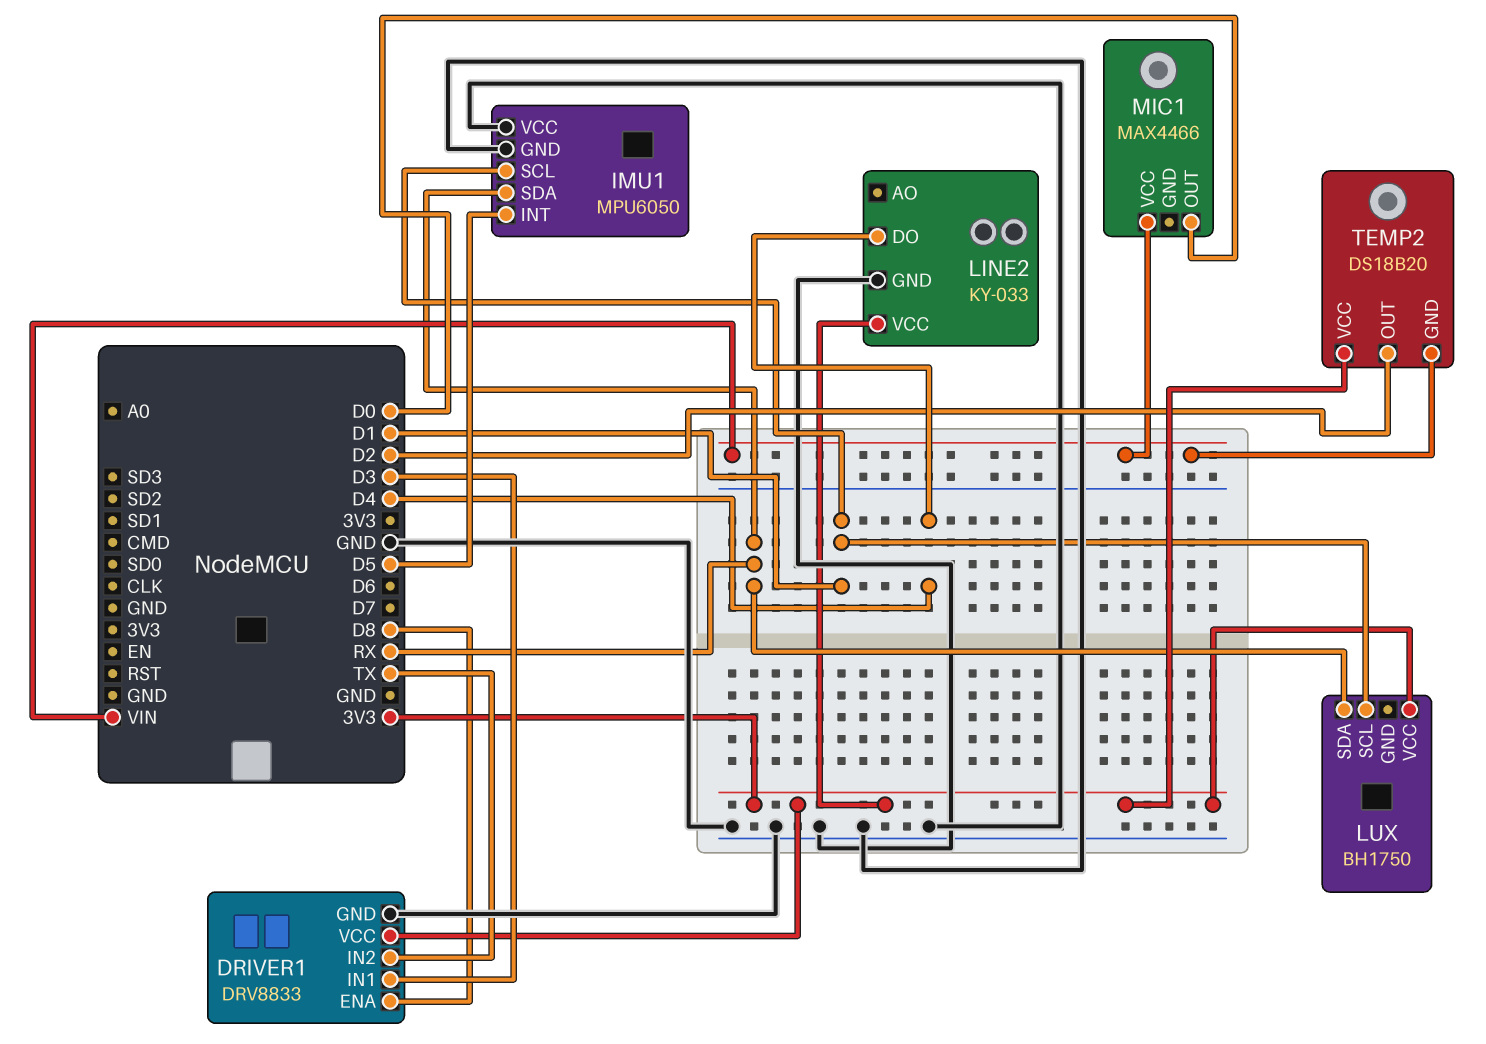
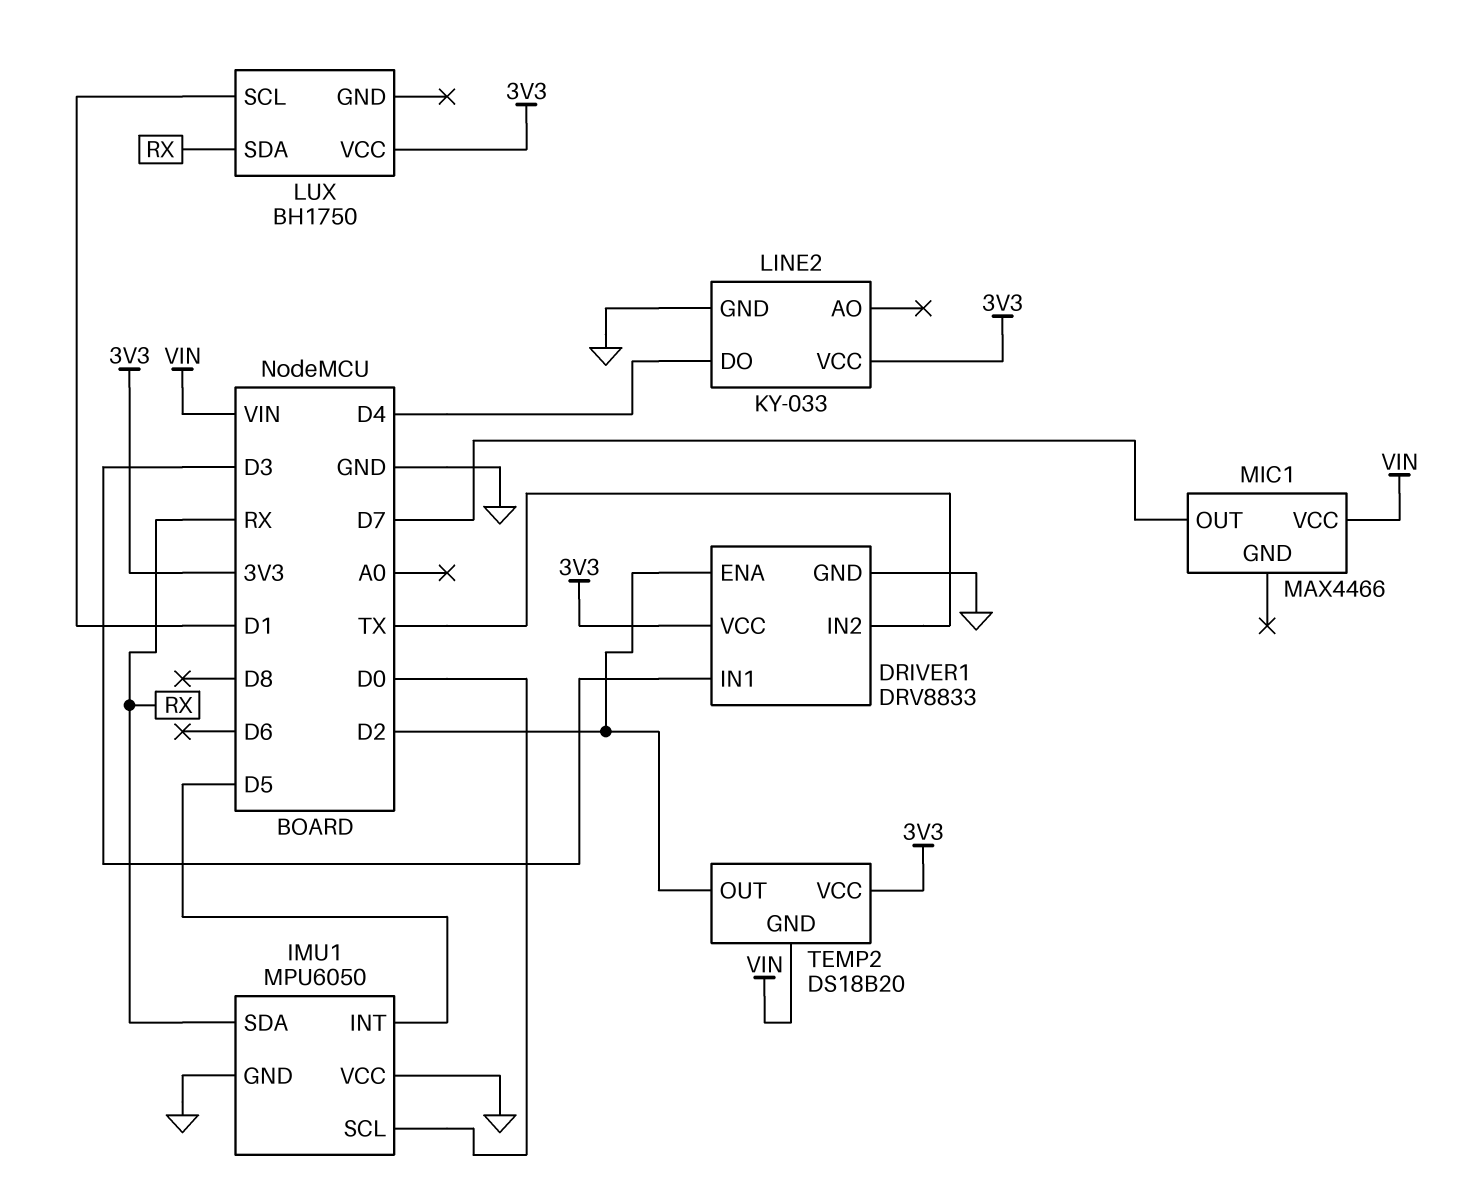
DRIVER1 pin ENA: D8 -> D2
IMU1 pin SCL: D1 -> D0
MIC1 pin OUT: D0 -> D7

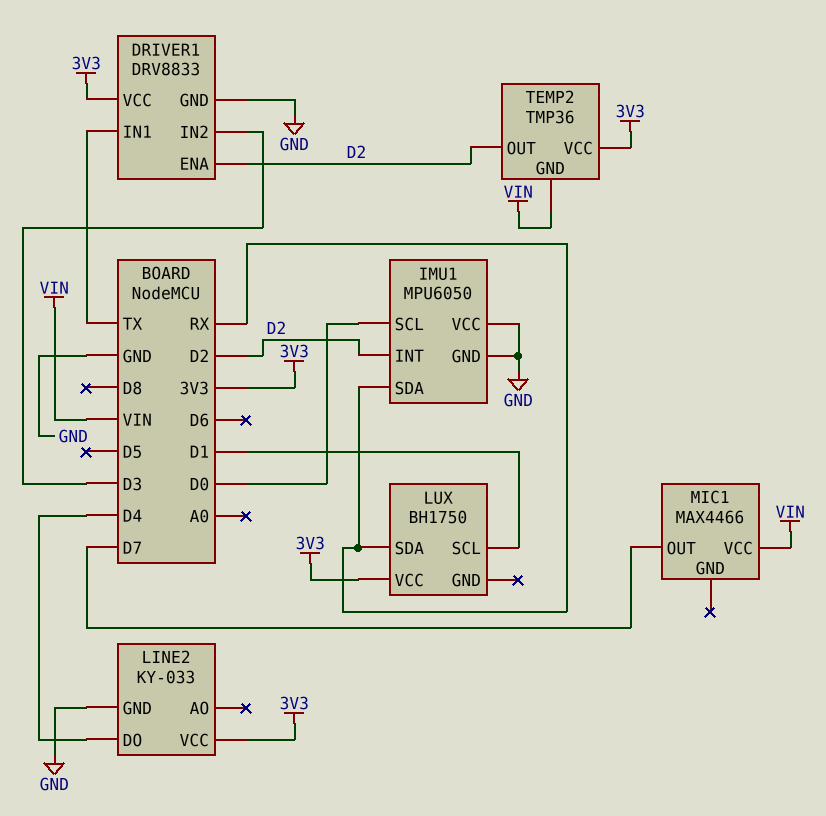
DRIVER1 pin IN1: D3 -> TX
DRIVER1 pin IN2: TX -> D3
IMU1 pin INT: D5 -> D2
TEMP2: DS18B20 -> TMP36

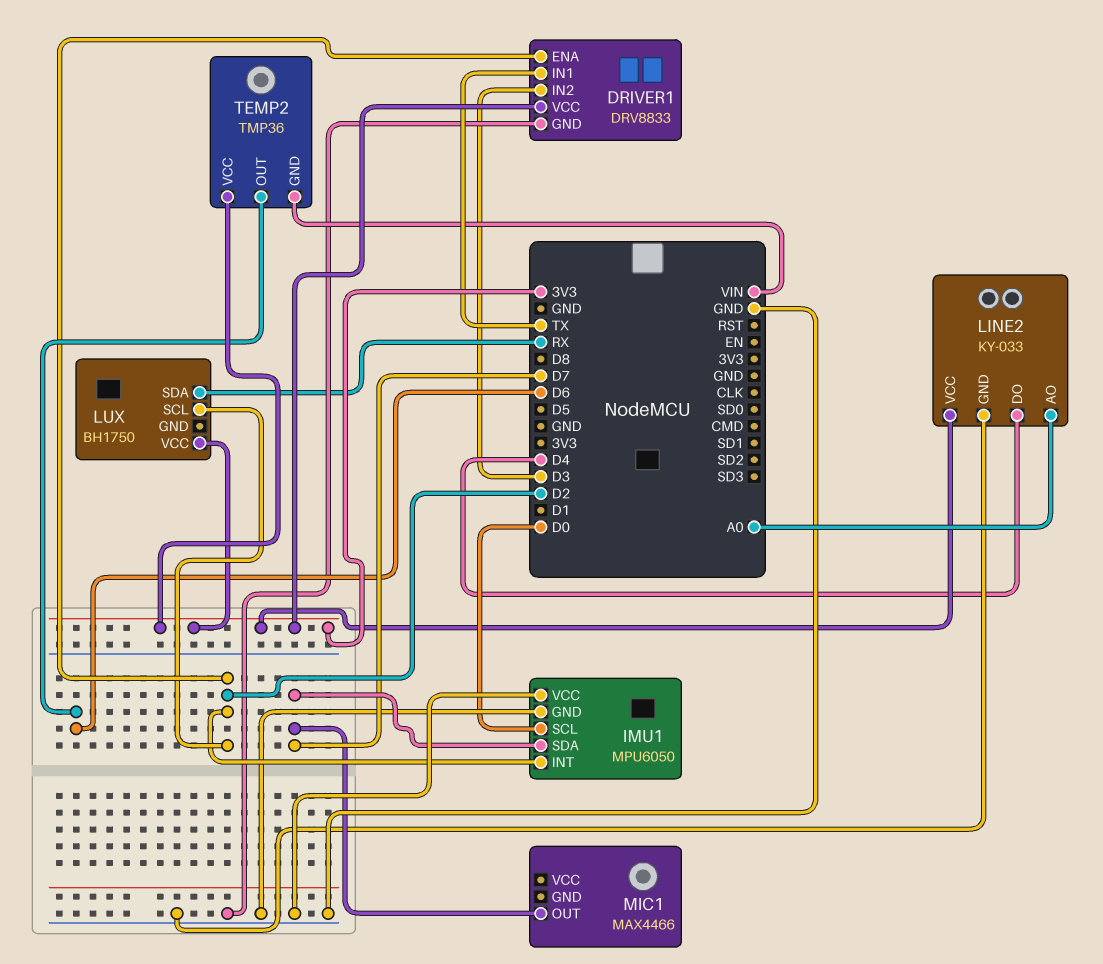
IMU1 pin SDA: RX -> D7
LINE2 pin AO: none -> A0
LUX pin SCL: D1 -> D2
MIC1 pin VCC: VIN -> none
TEMP2 pin OUT: D2 -> D6

